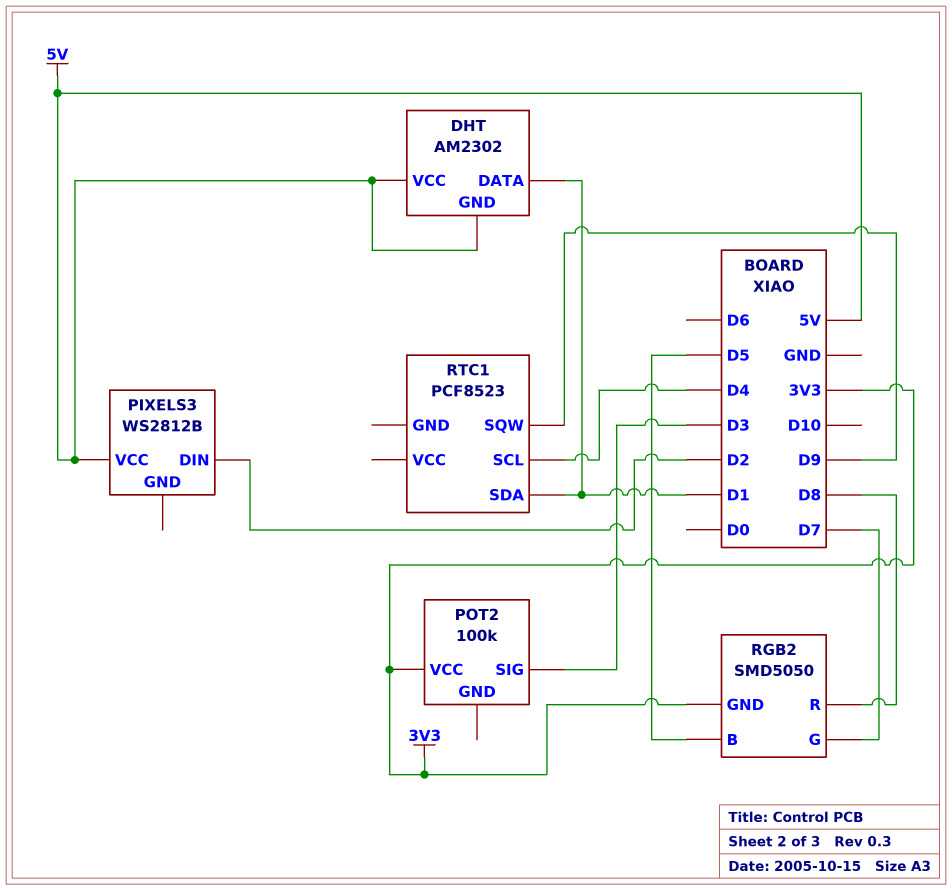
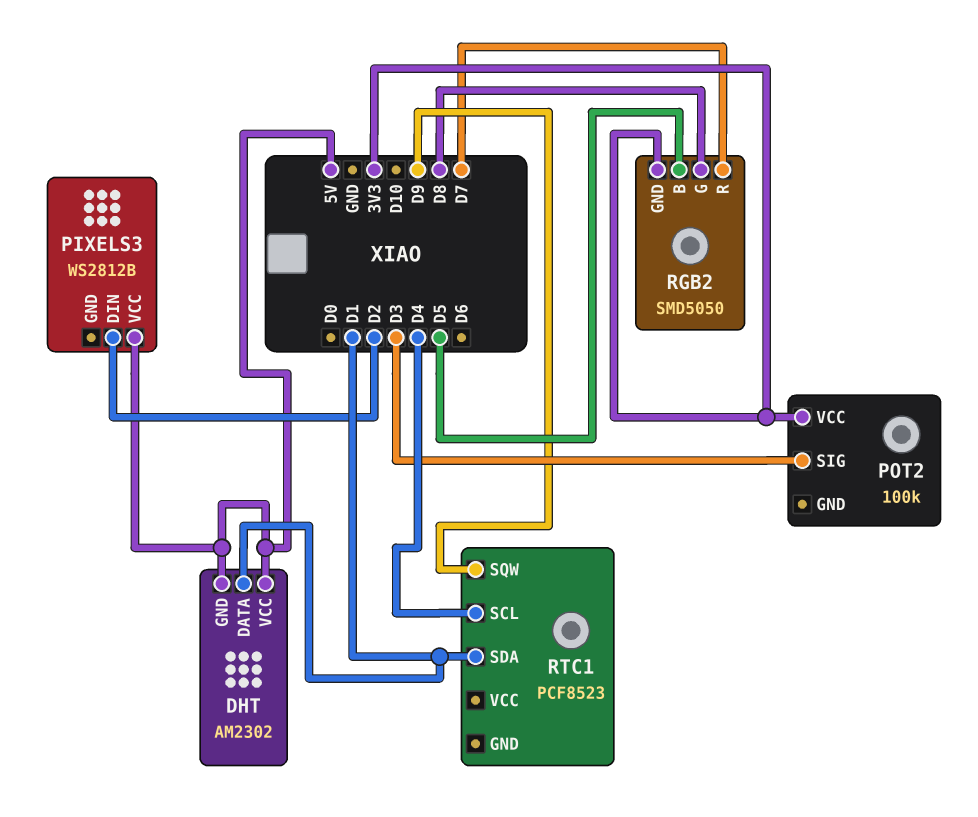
RGB2 pin G: D7 -> D8
RGB2 pin R: D8 -> D7

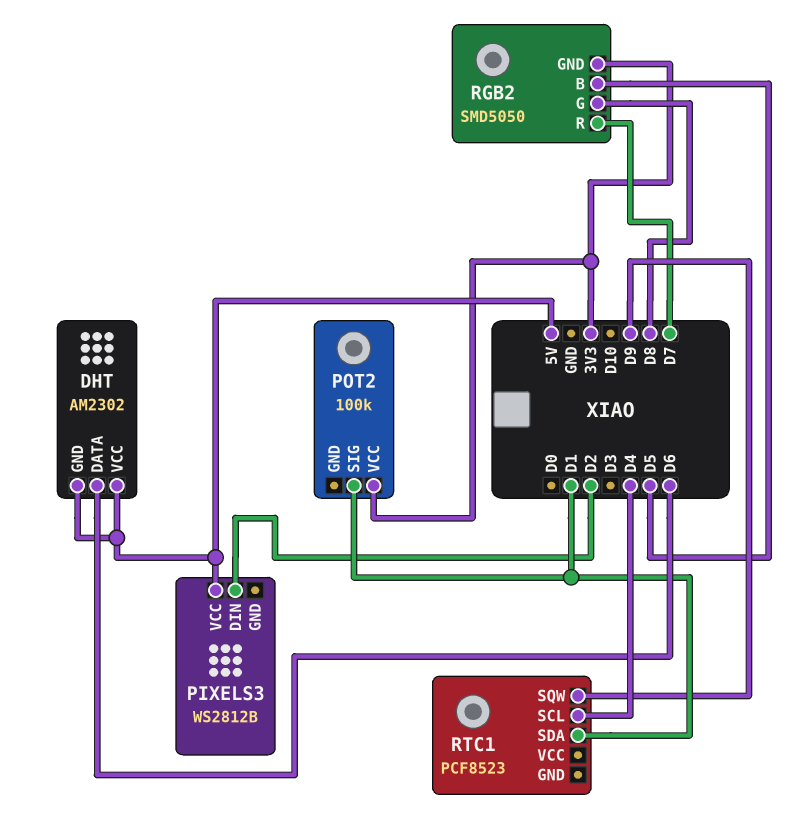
DHT pin DATA: D1 -> D6
POT2 pin SIG: D3 -> D1

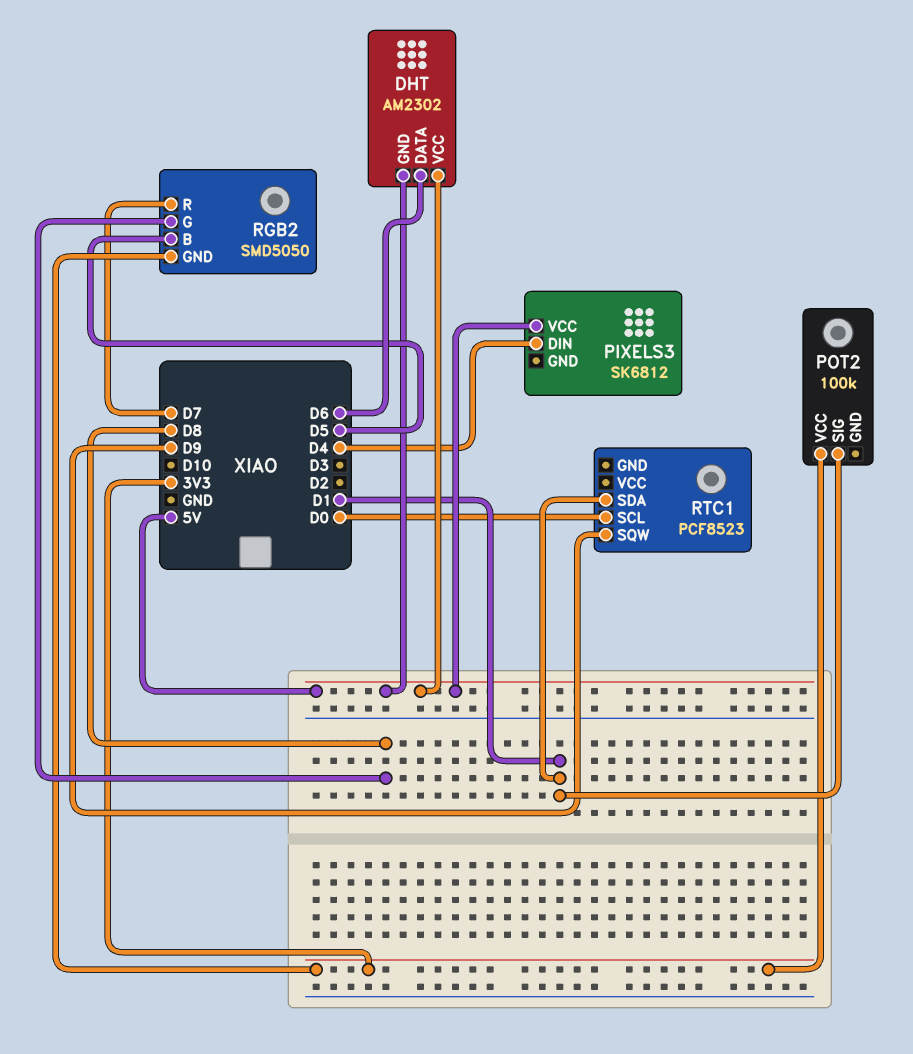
PIXELS3: WS2812B -> SK6812
PIXELS3 pin DIN: D2 -> D4
RTC1 pin SCL: D4 -> D0

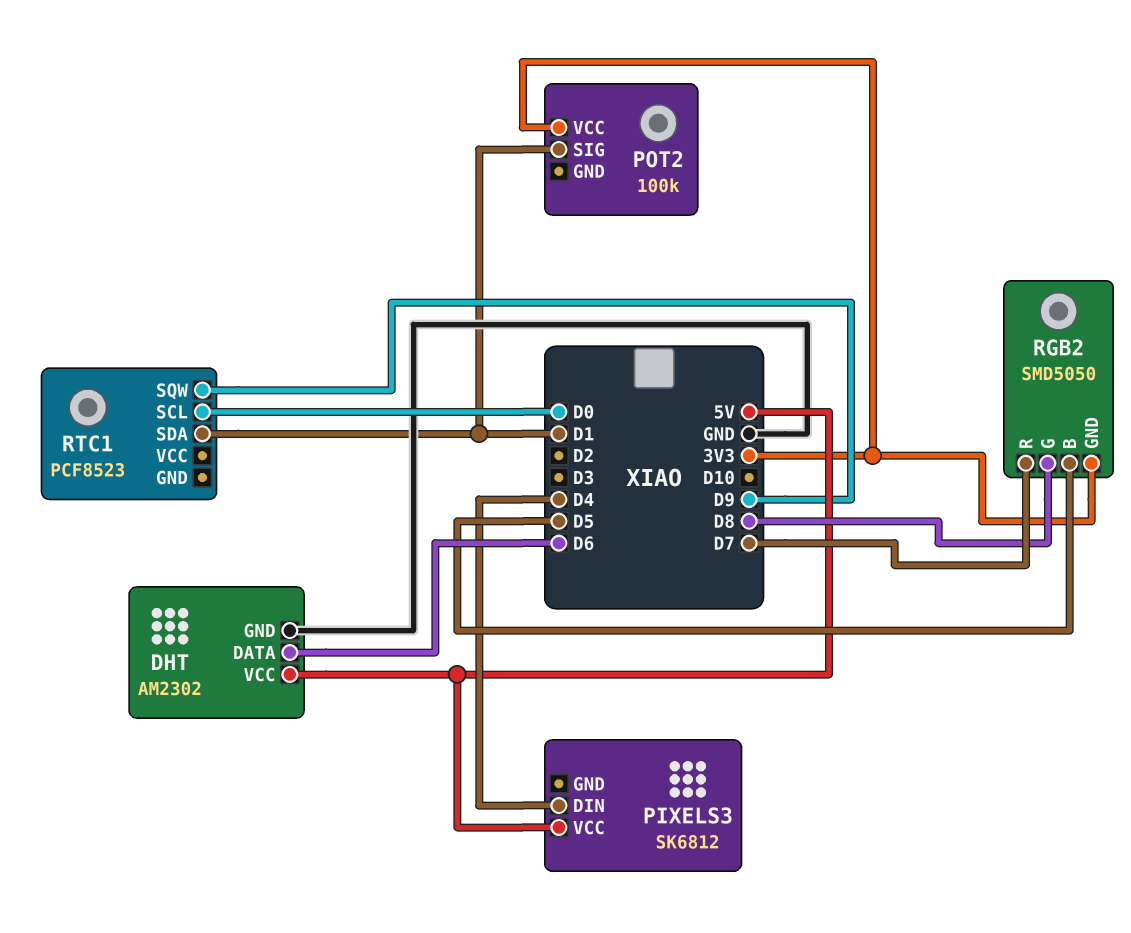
DHT pin GND: 5V -> GND

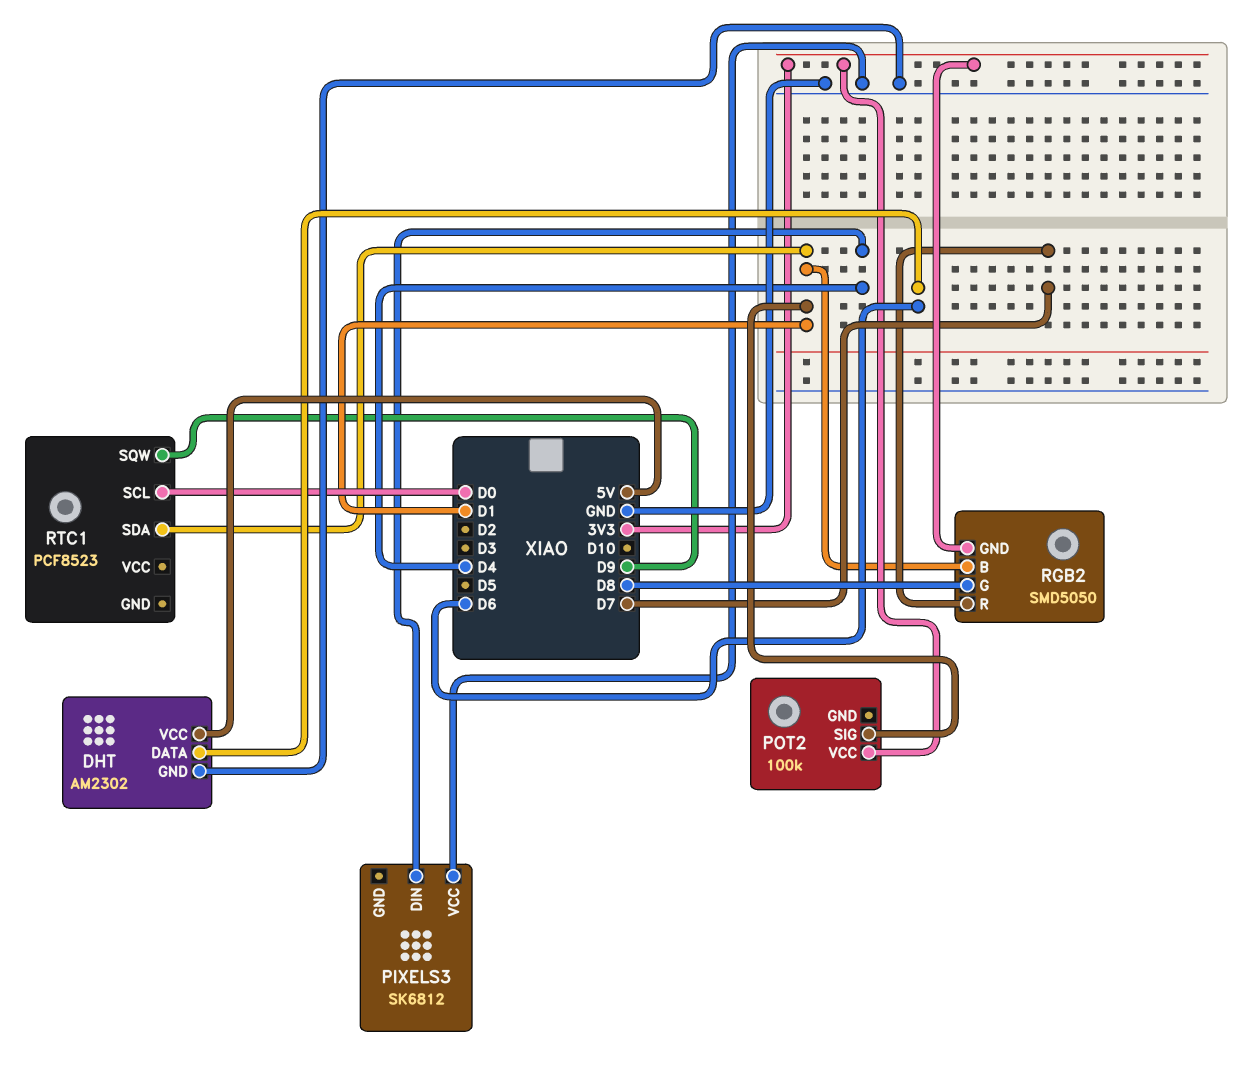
PIXELS3 pin VCC: 5V -> GND
RGB2 pin B: D5 -> D1

